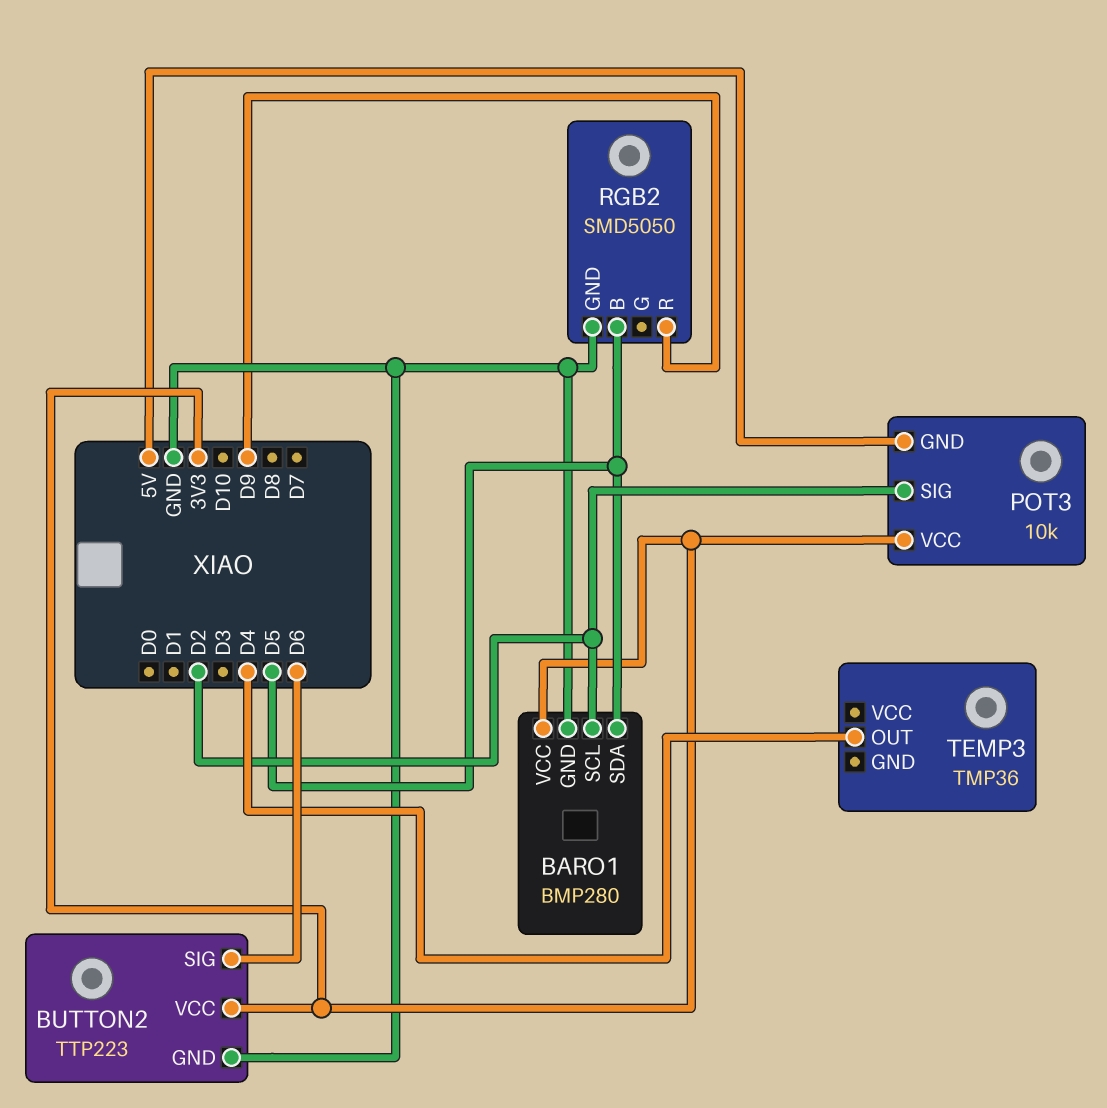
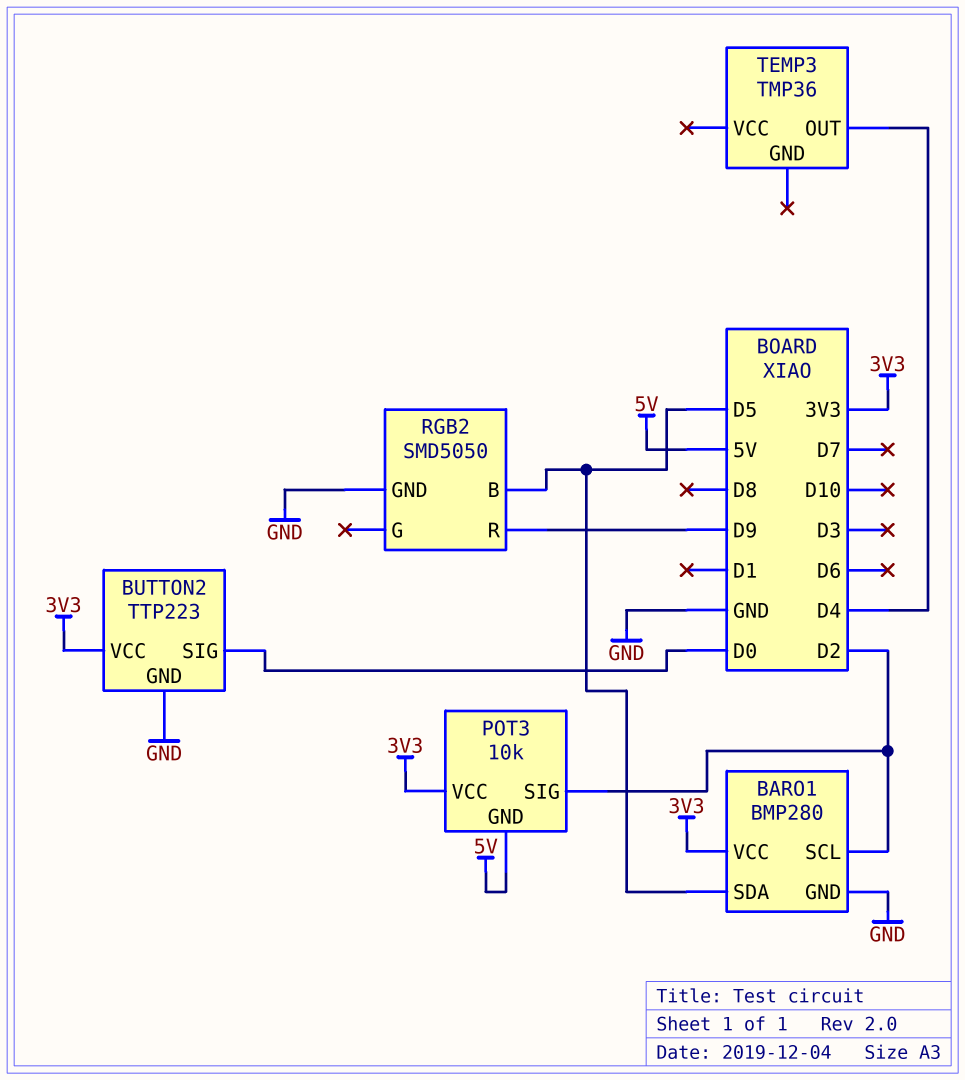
BUTTON2 pin SIG: D6 -> D0

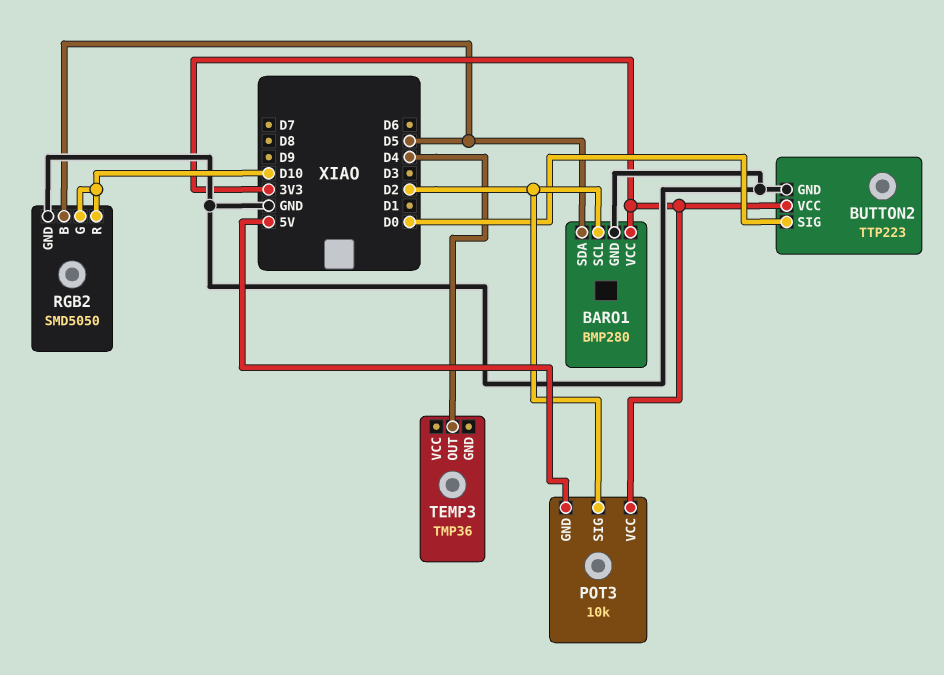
RGB2 pin G: none -> D10
RGB2 pin R: D9 -> D10

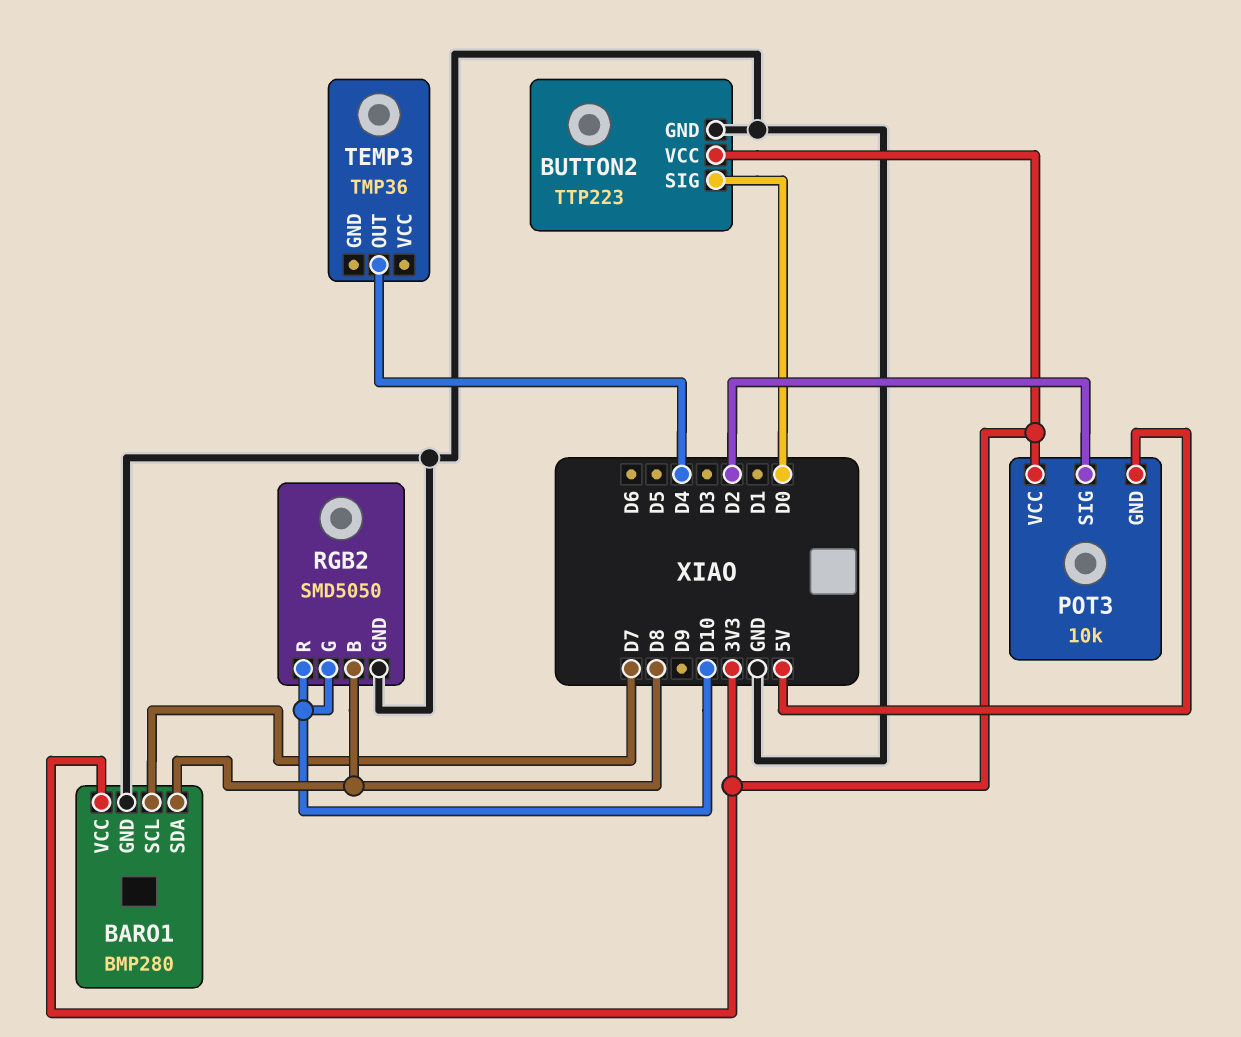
BARO1 pin SCL: D2 -> D7
BARO1 pin SDA: D5 -> D8
RGB2 pin B: D5 -> D8

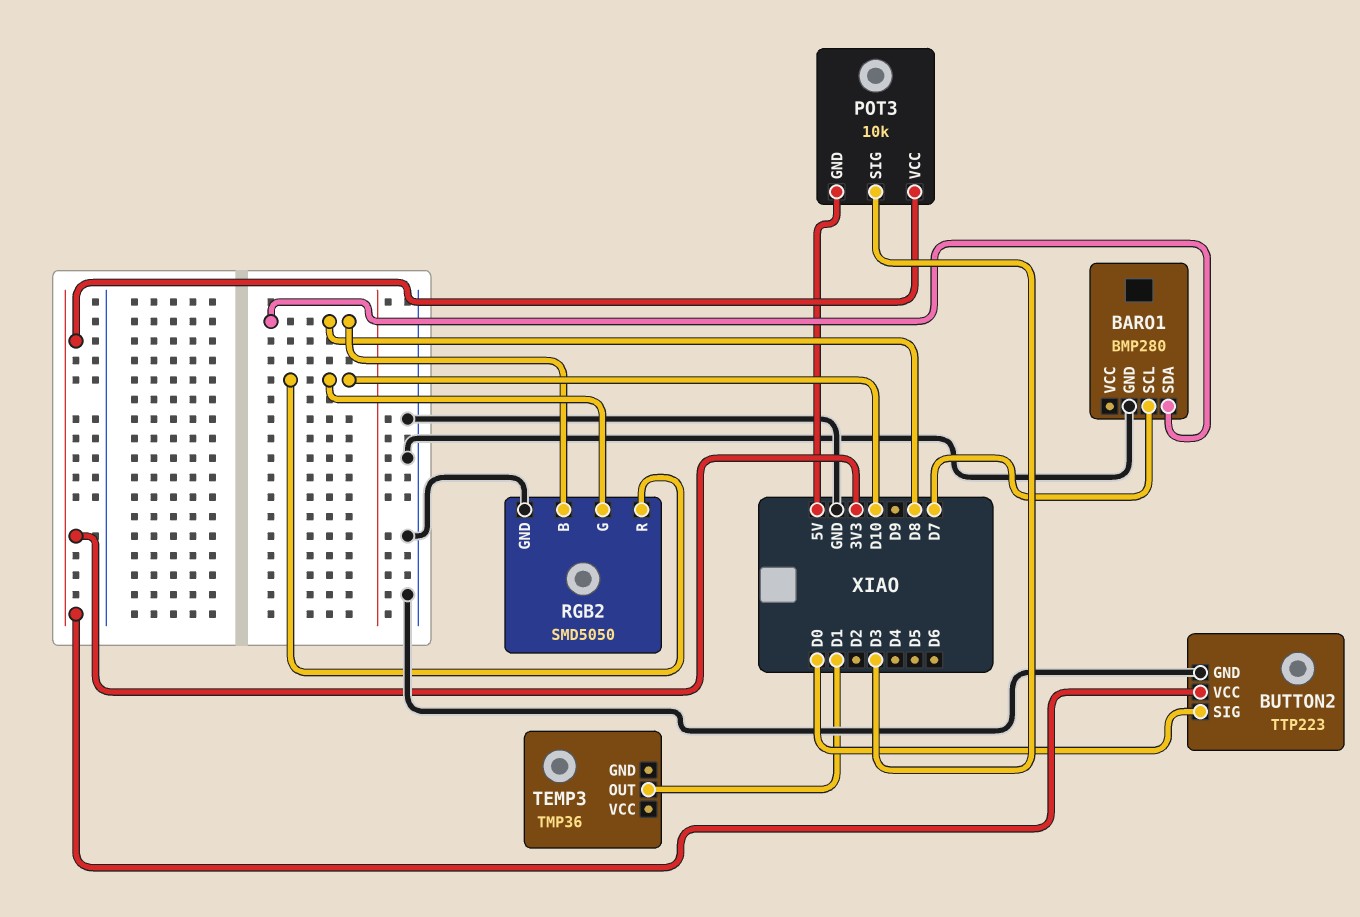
BARO1 pin VCC: 3V3 -> none
POT3 pin SIG: D2 -> D3
TEMP3 pin OUT: D4 -> D1

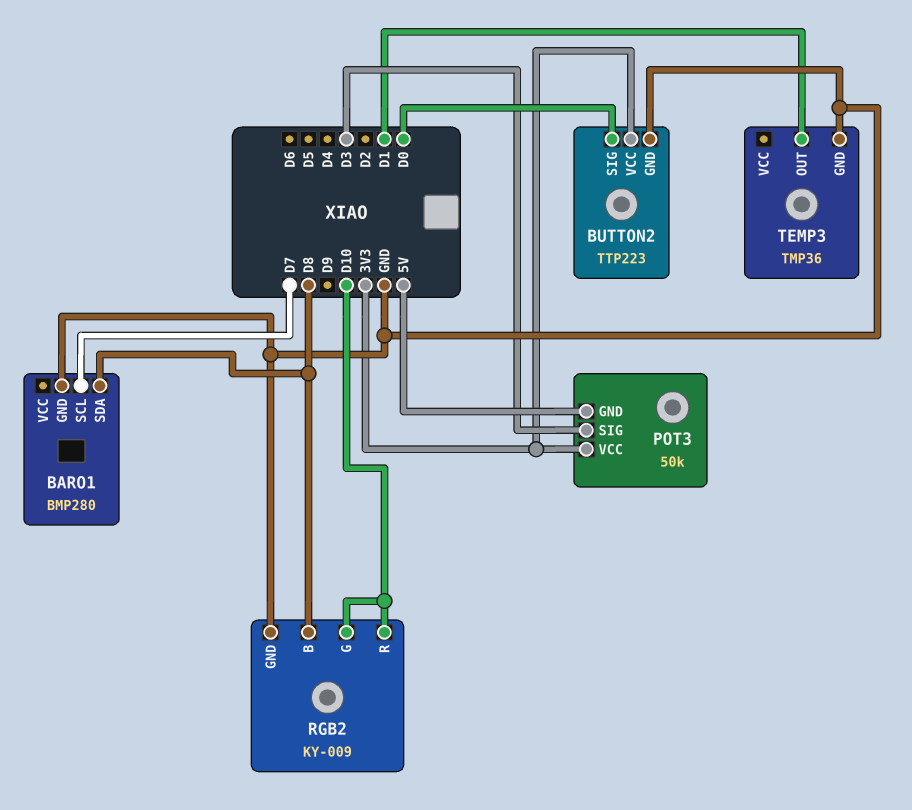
POT3: 10k -> 50k
RGB2: SMD5050 -> KY-009
TEMP3 pin GND: none -> GND

